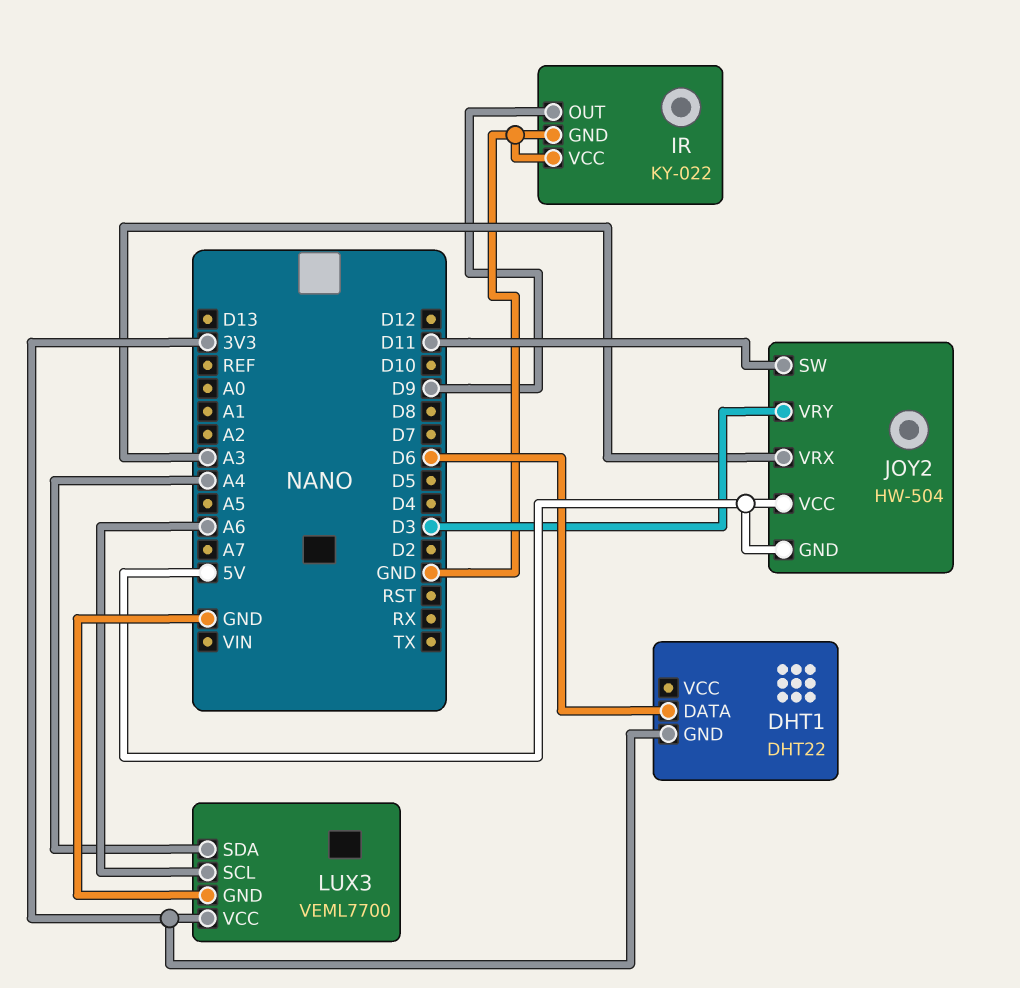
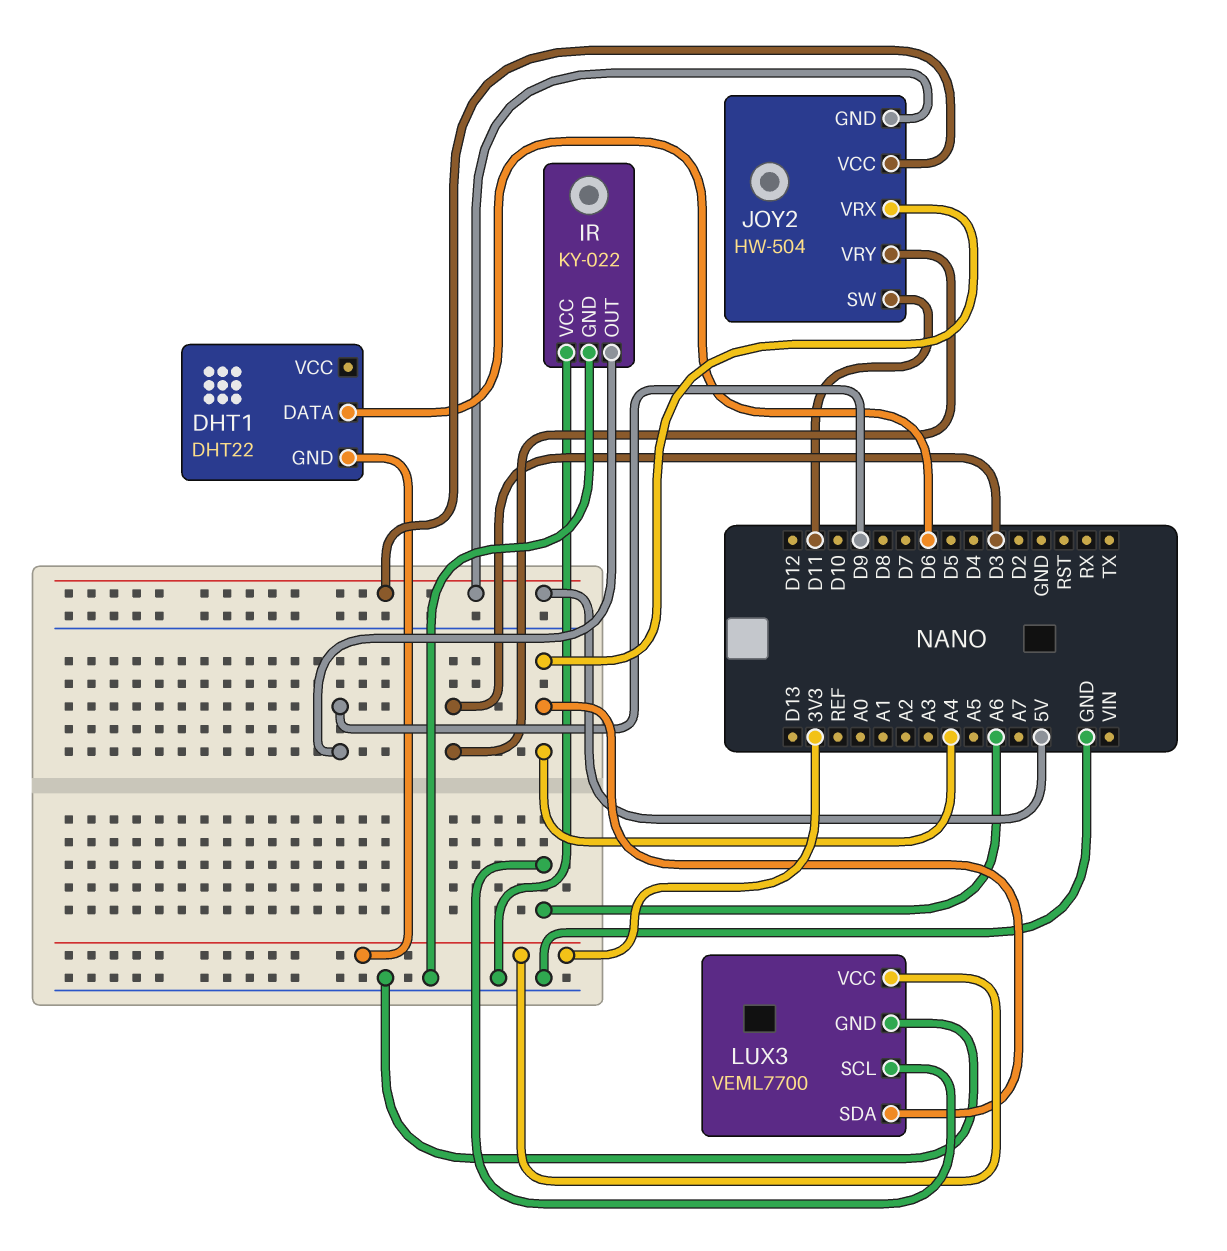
JOY2 pin VRX: A3 -> A4

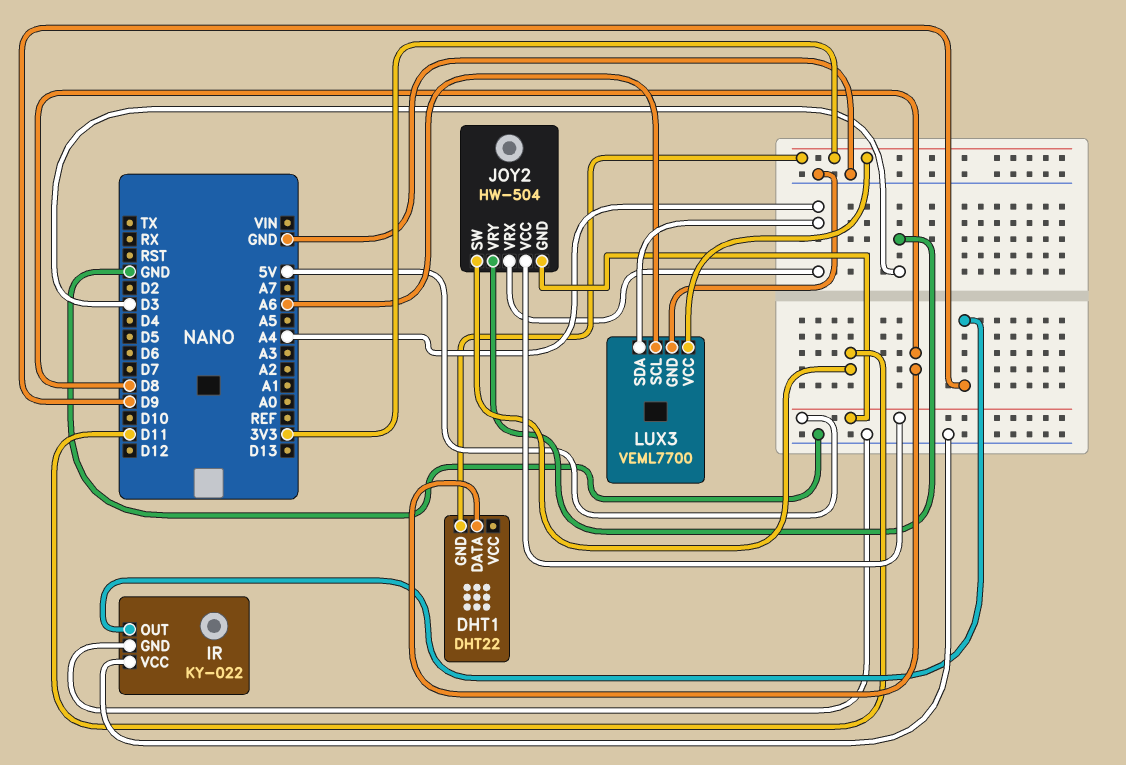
DHT1 pin DATA: D6 -> D8

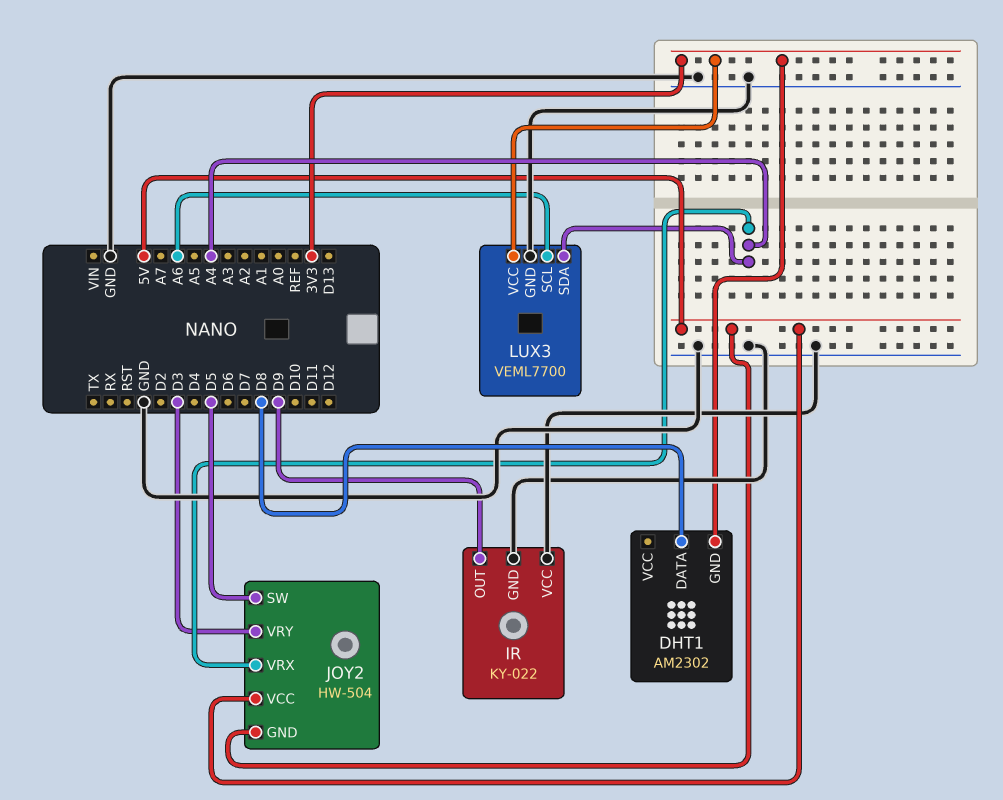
DHT1: DHT22 -> AM2302
JOY2 pin SW: D11 -> D5

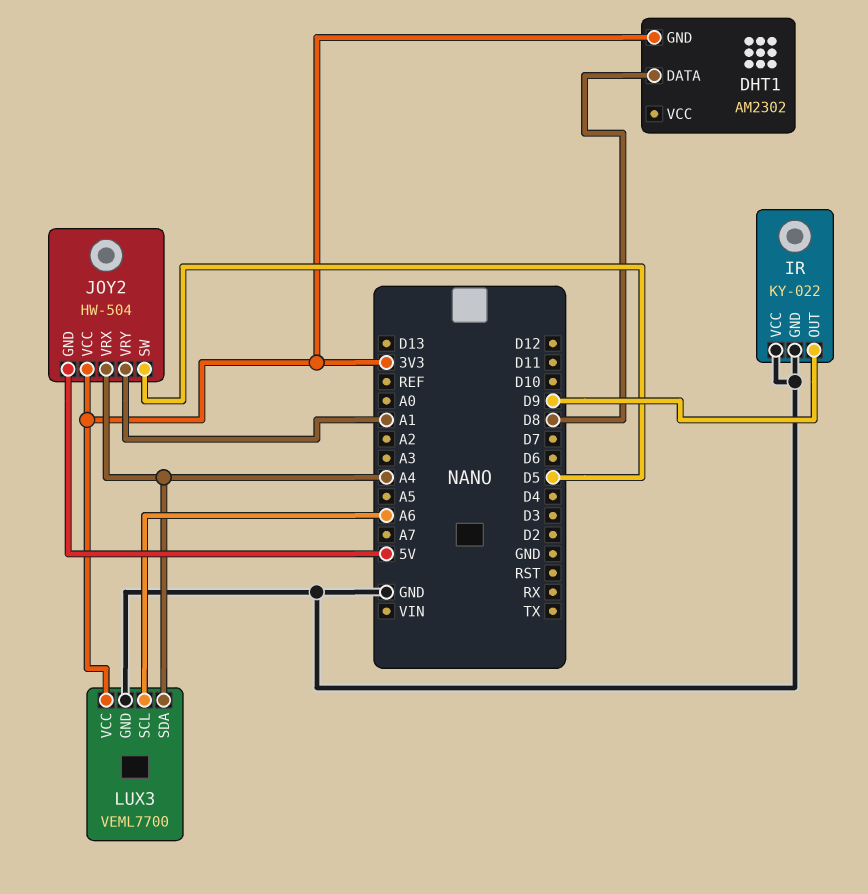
JOY2 pin VCC: 5V -> 3V3
JOY2 pin VRY: D3 -> A1

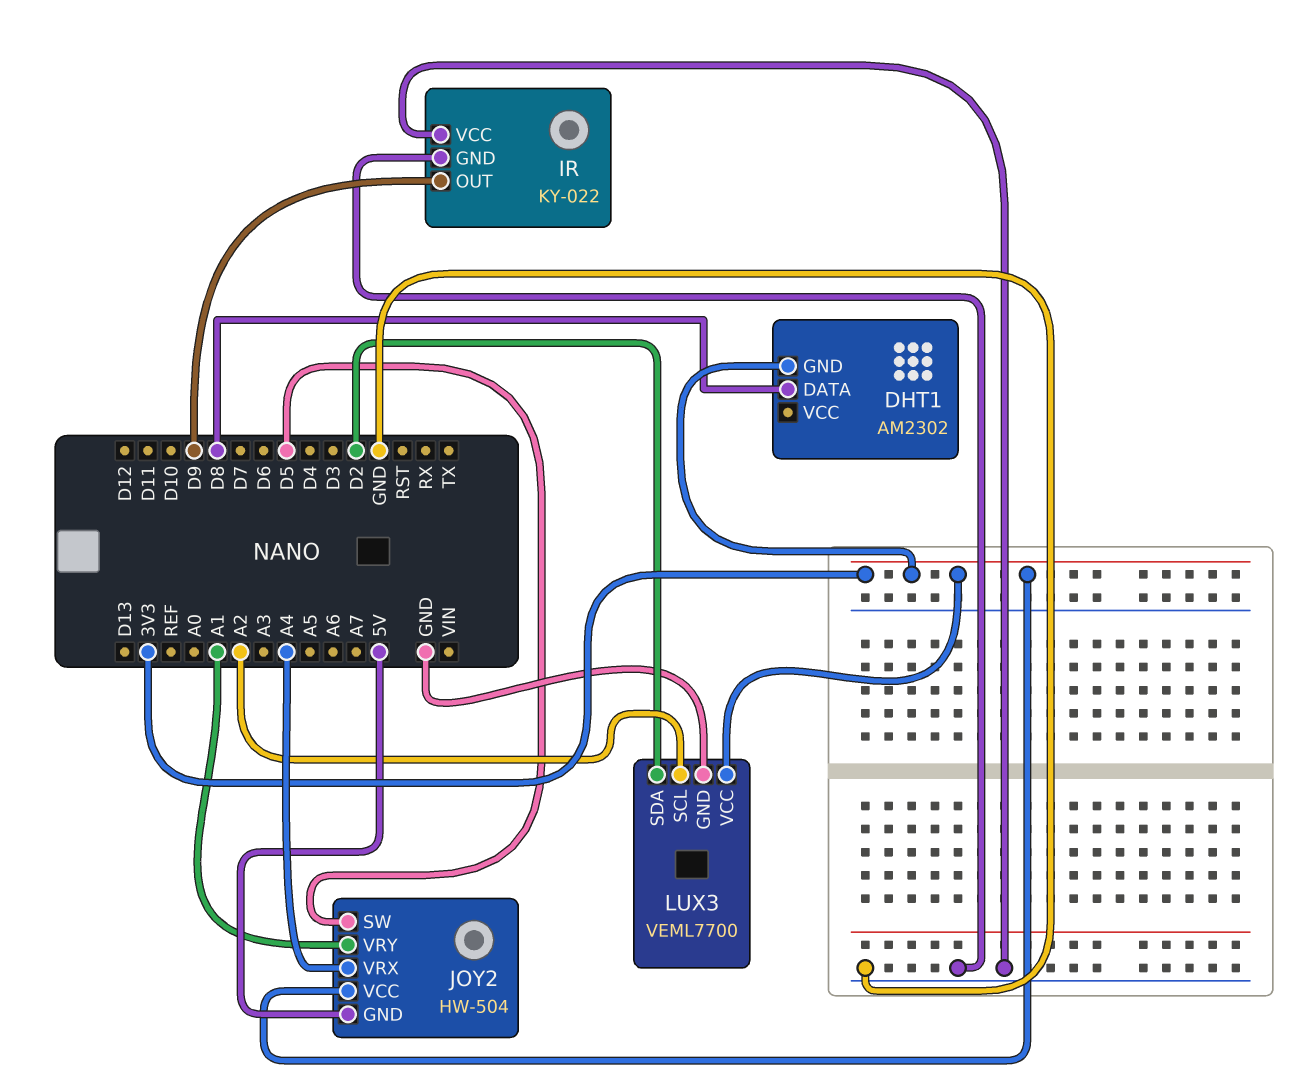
LUX3 pin SCL: A6 -> A2
LUX3 pin SDA: A4 -> D2

